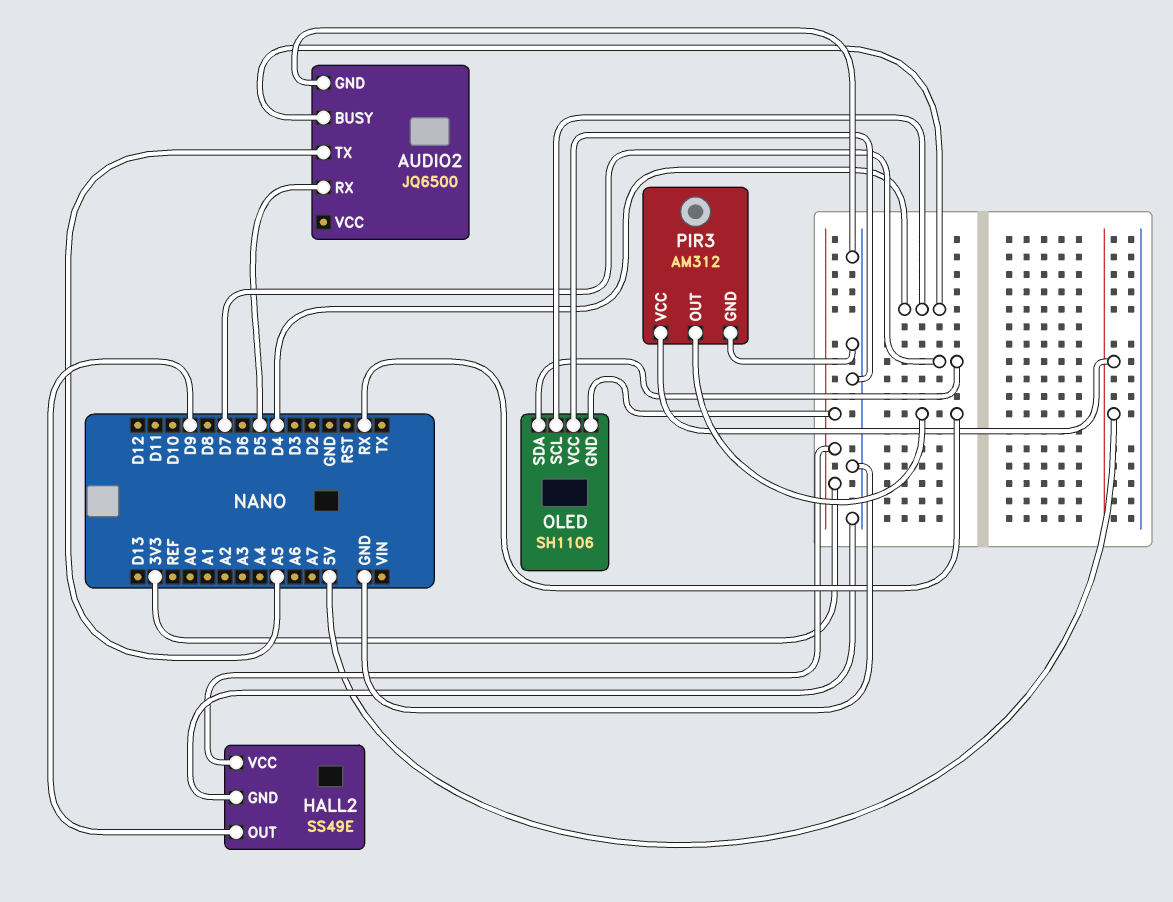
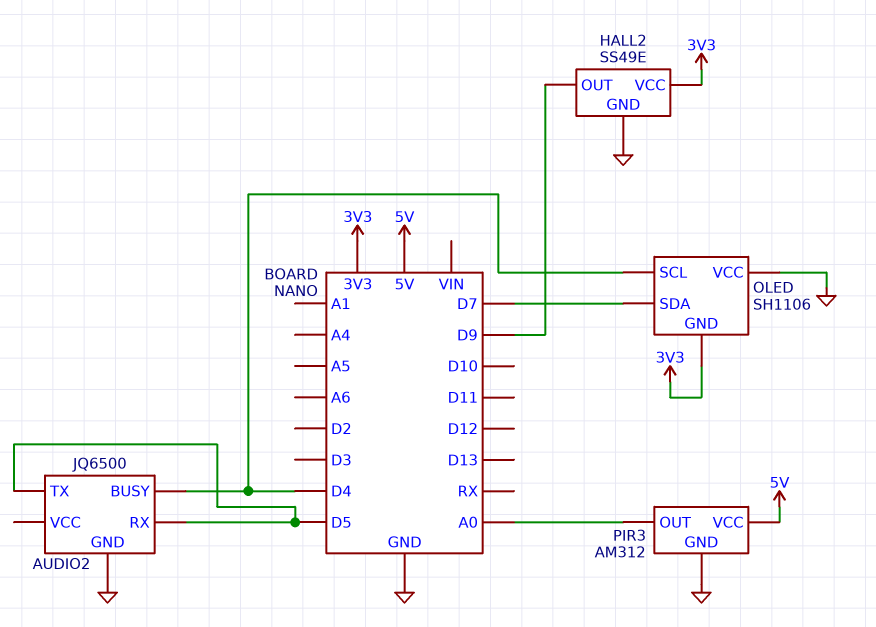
AUDIO2 pin TX: A5 -> D5
PIR3 pin OUT: RX -> A0

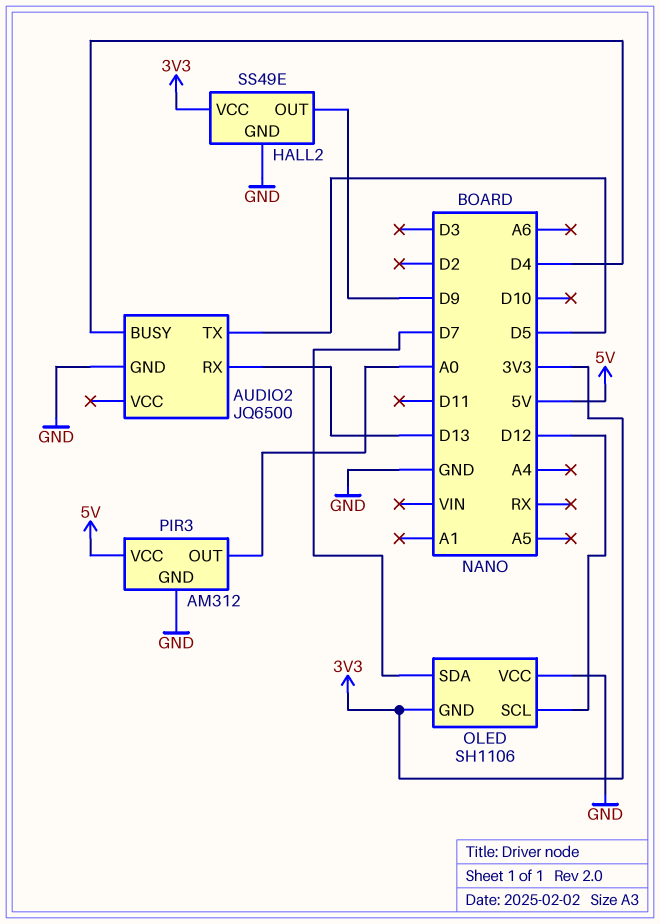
AUDIO2 pin RX: D5 -> D13
OLED pin SCL: D4 -> D12

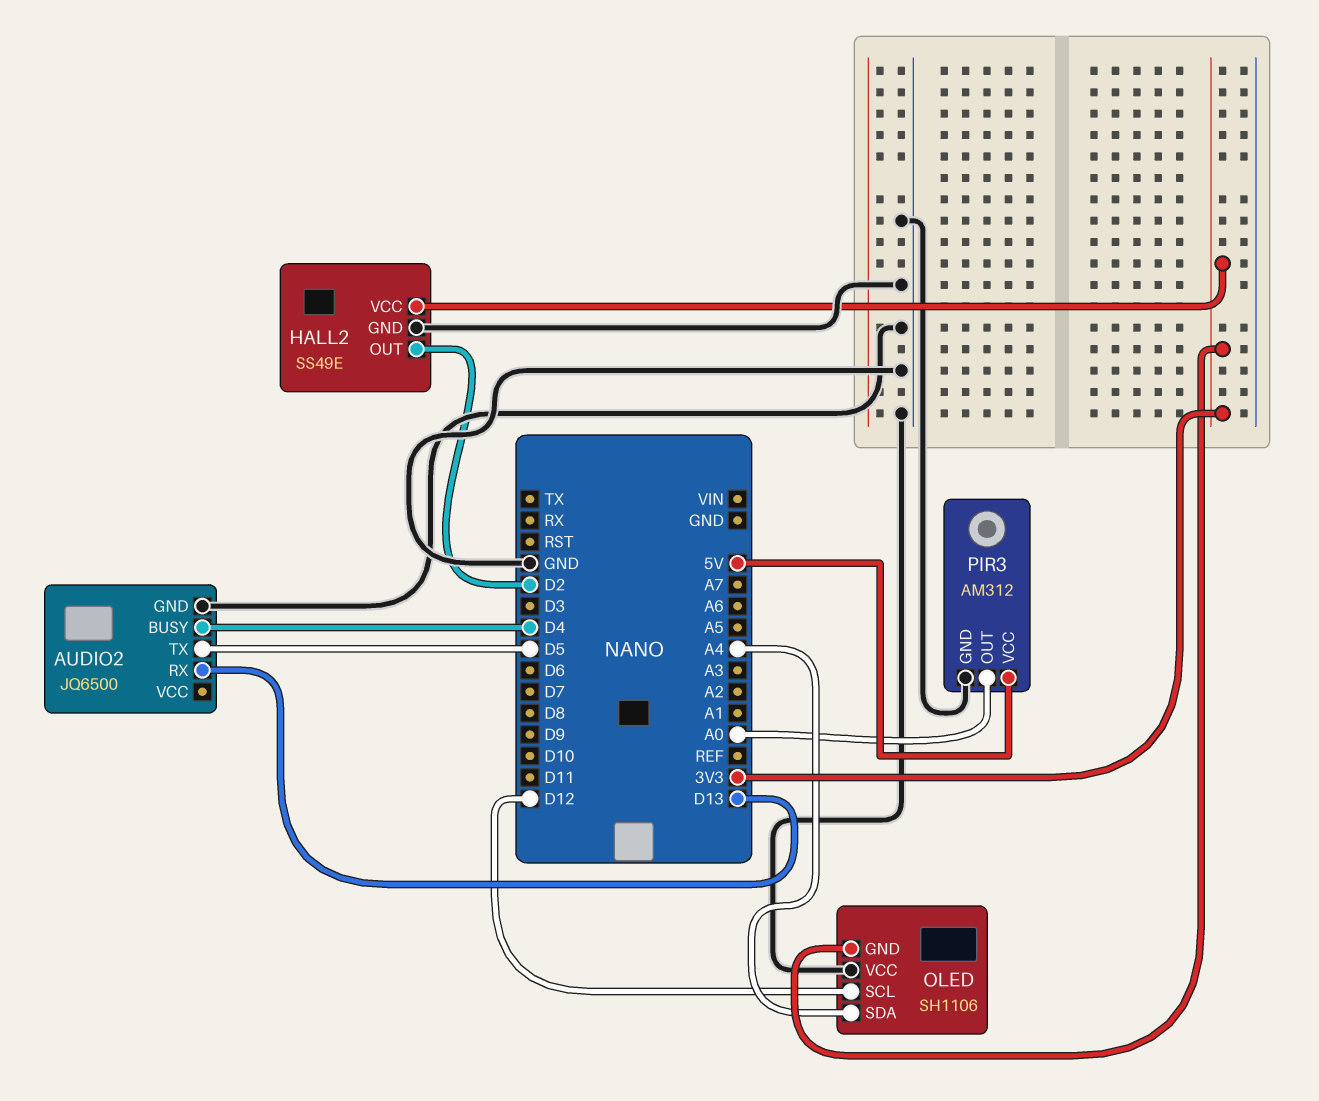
HALL2 pin OUT: D9 -> D2
OLED pin SDA: D7 -> A4

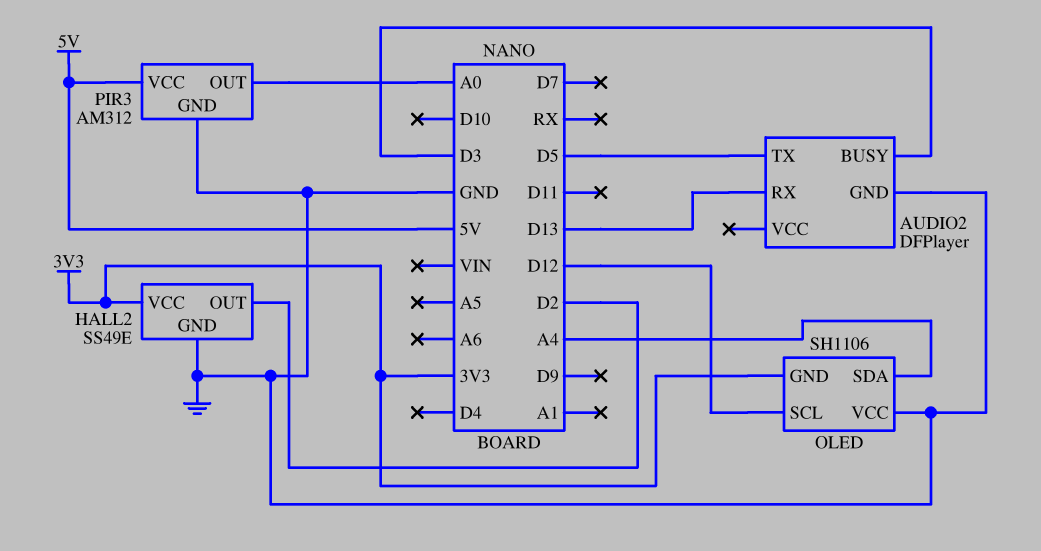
AUDIO2: JQ6500 -> DFPlayer
AUDIO2 pin BUSY: D4 -> D3

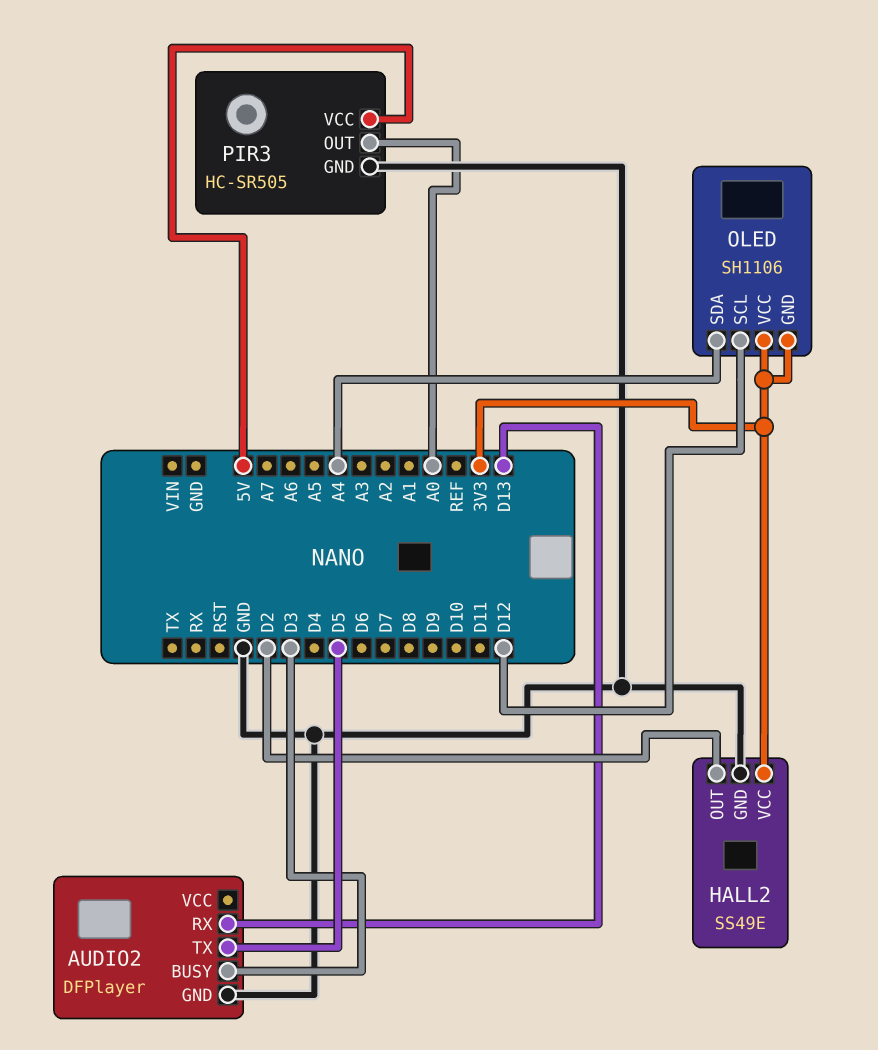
OLED pin VCC: GND -> 3V3
PIR3: AM312 -> HC-SR505

